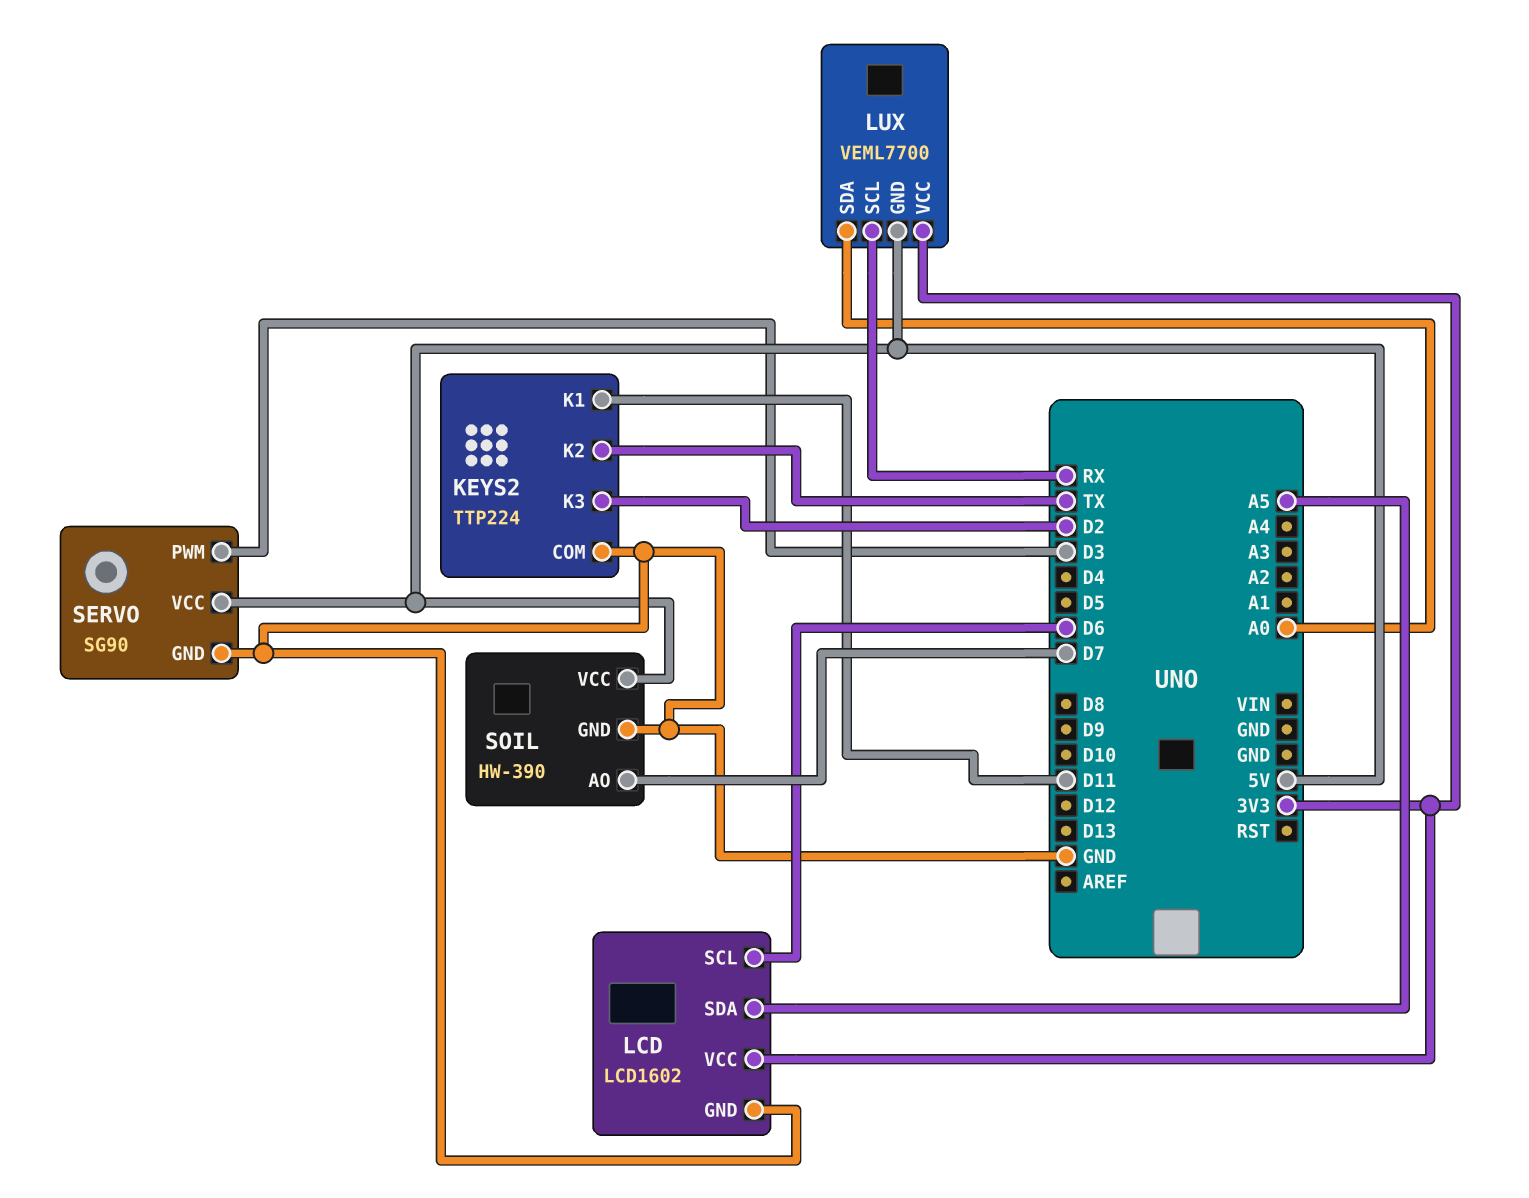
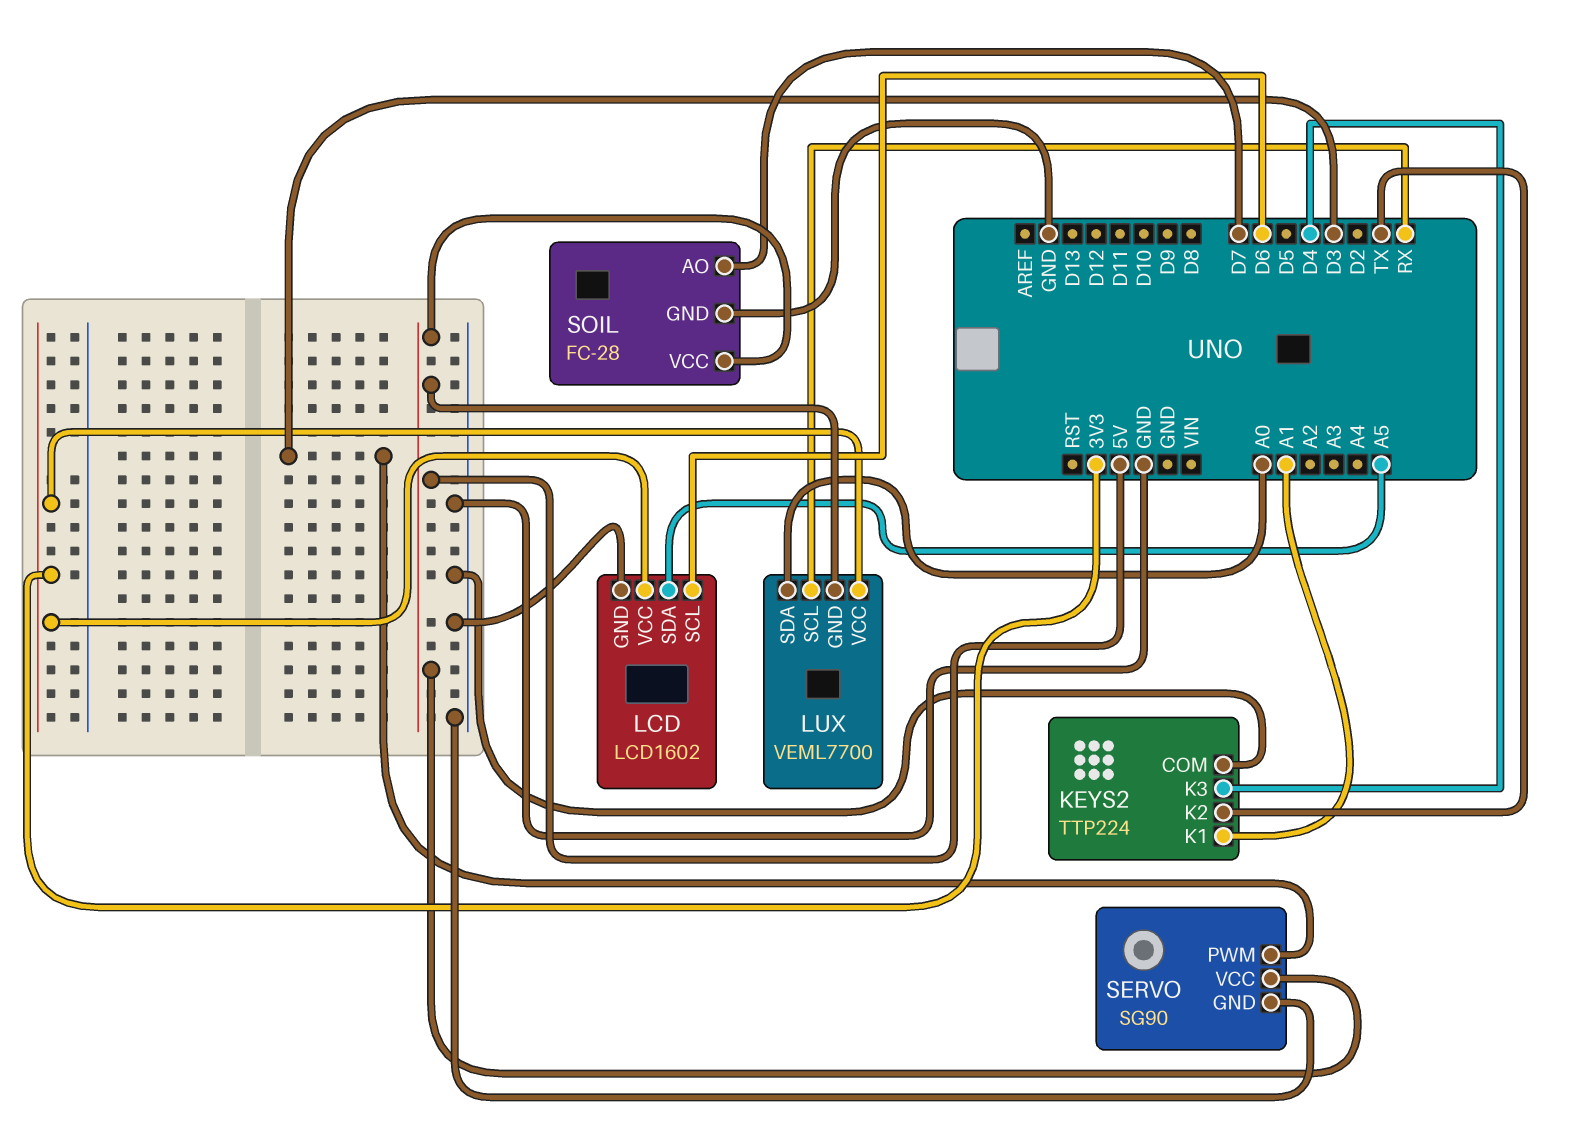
KEYS2 pin K1: D11 -> A1
KEYS2 pin K3: D2 -> D4
SOIL: HW-390 -> FC-28

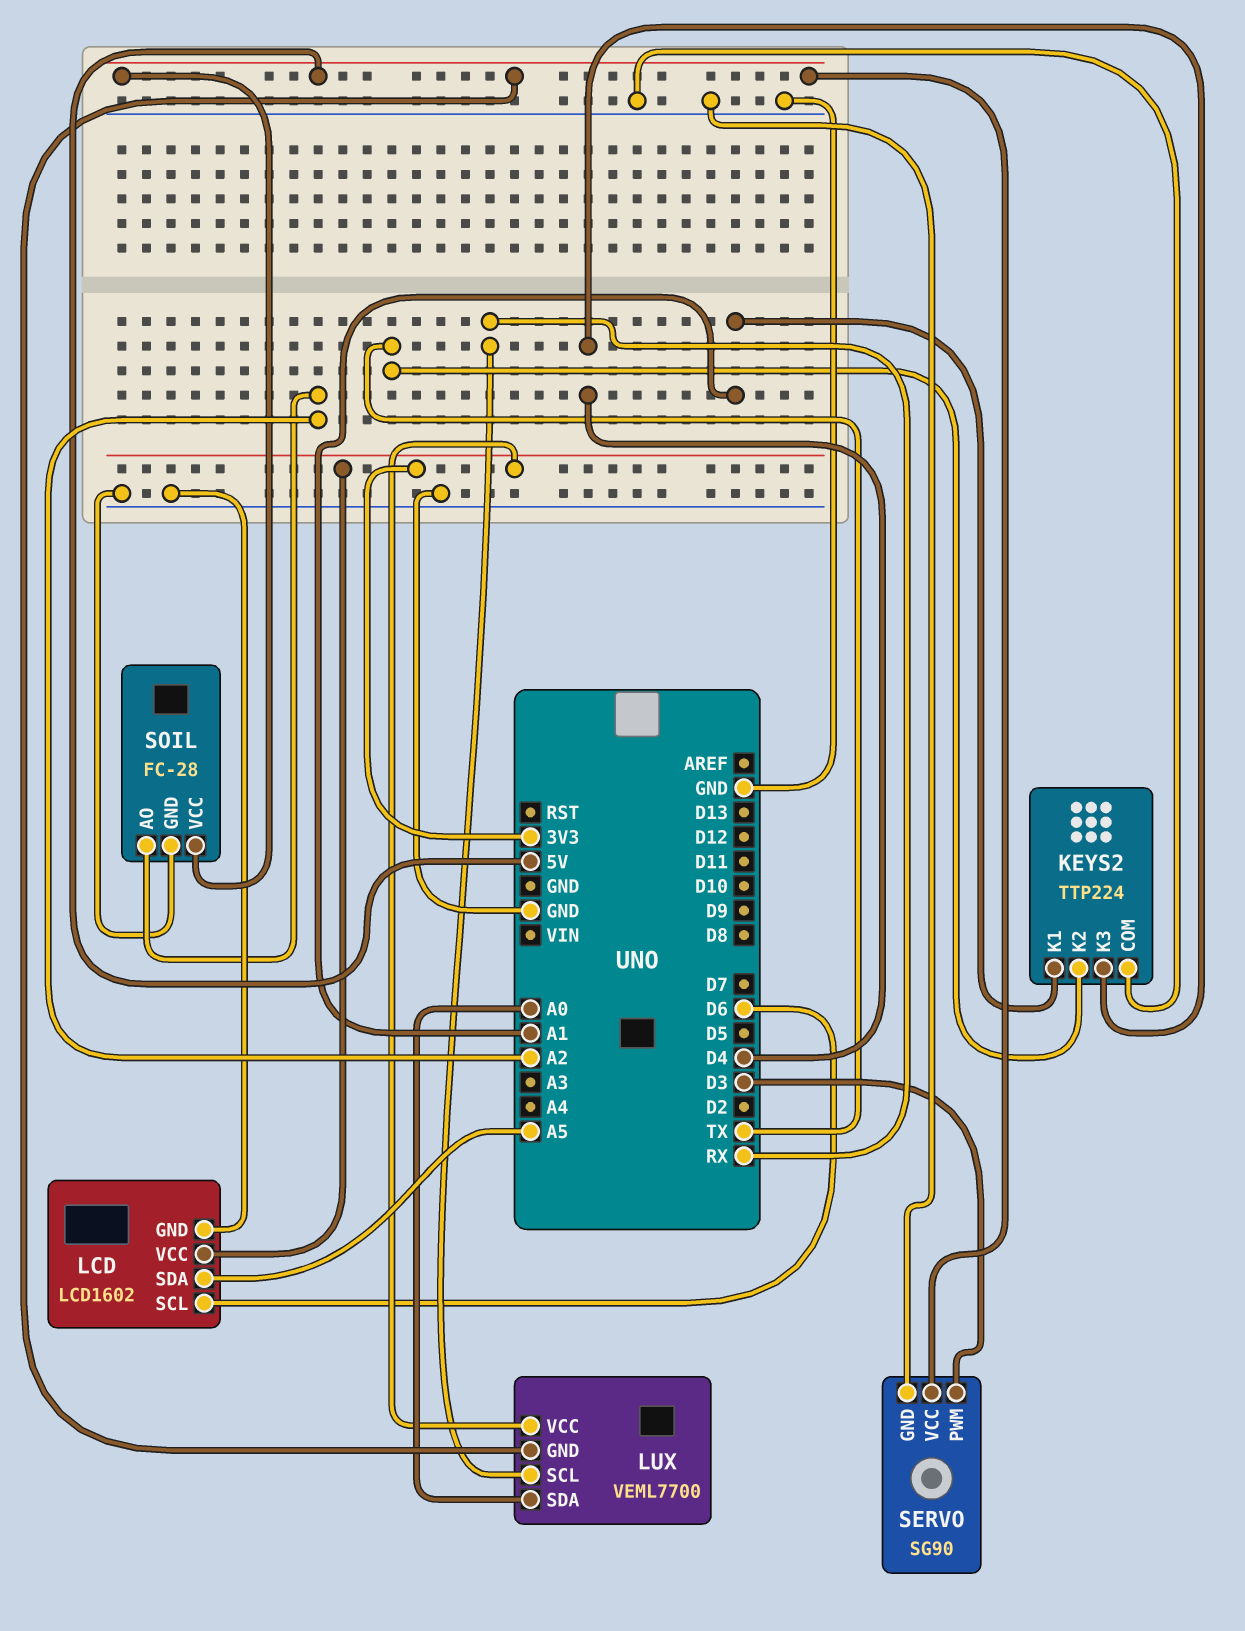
SOIL pin AO: D7 -> A2

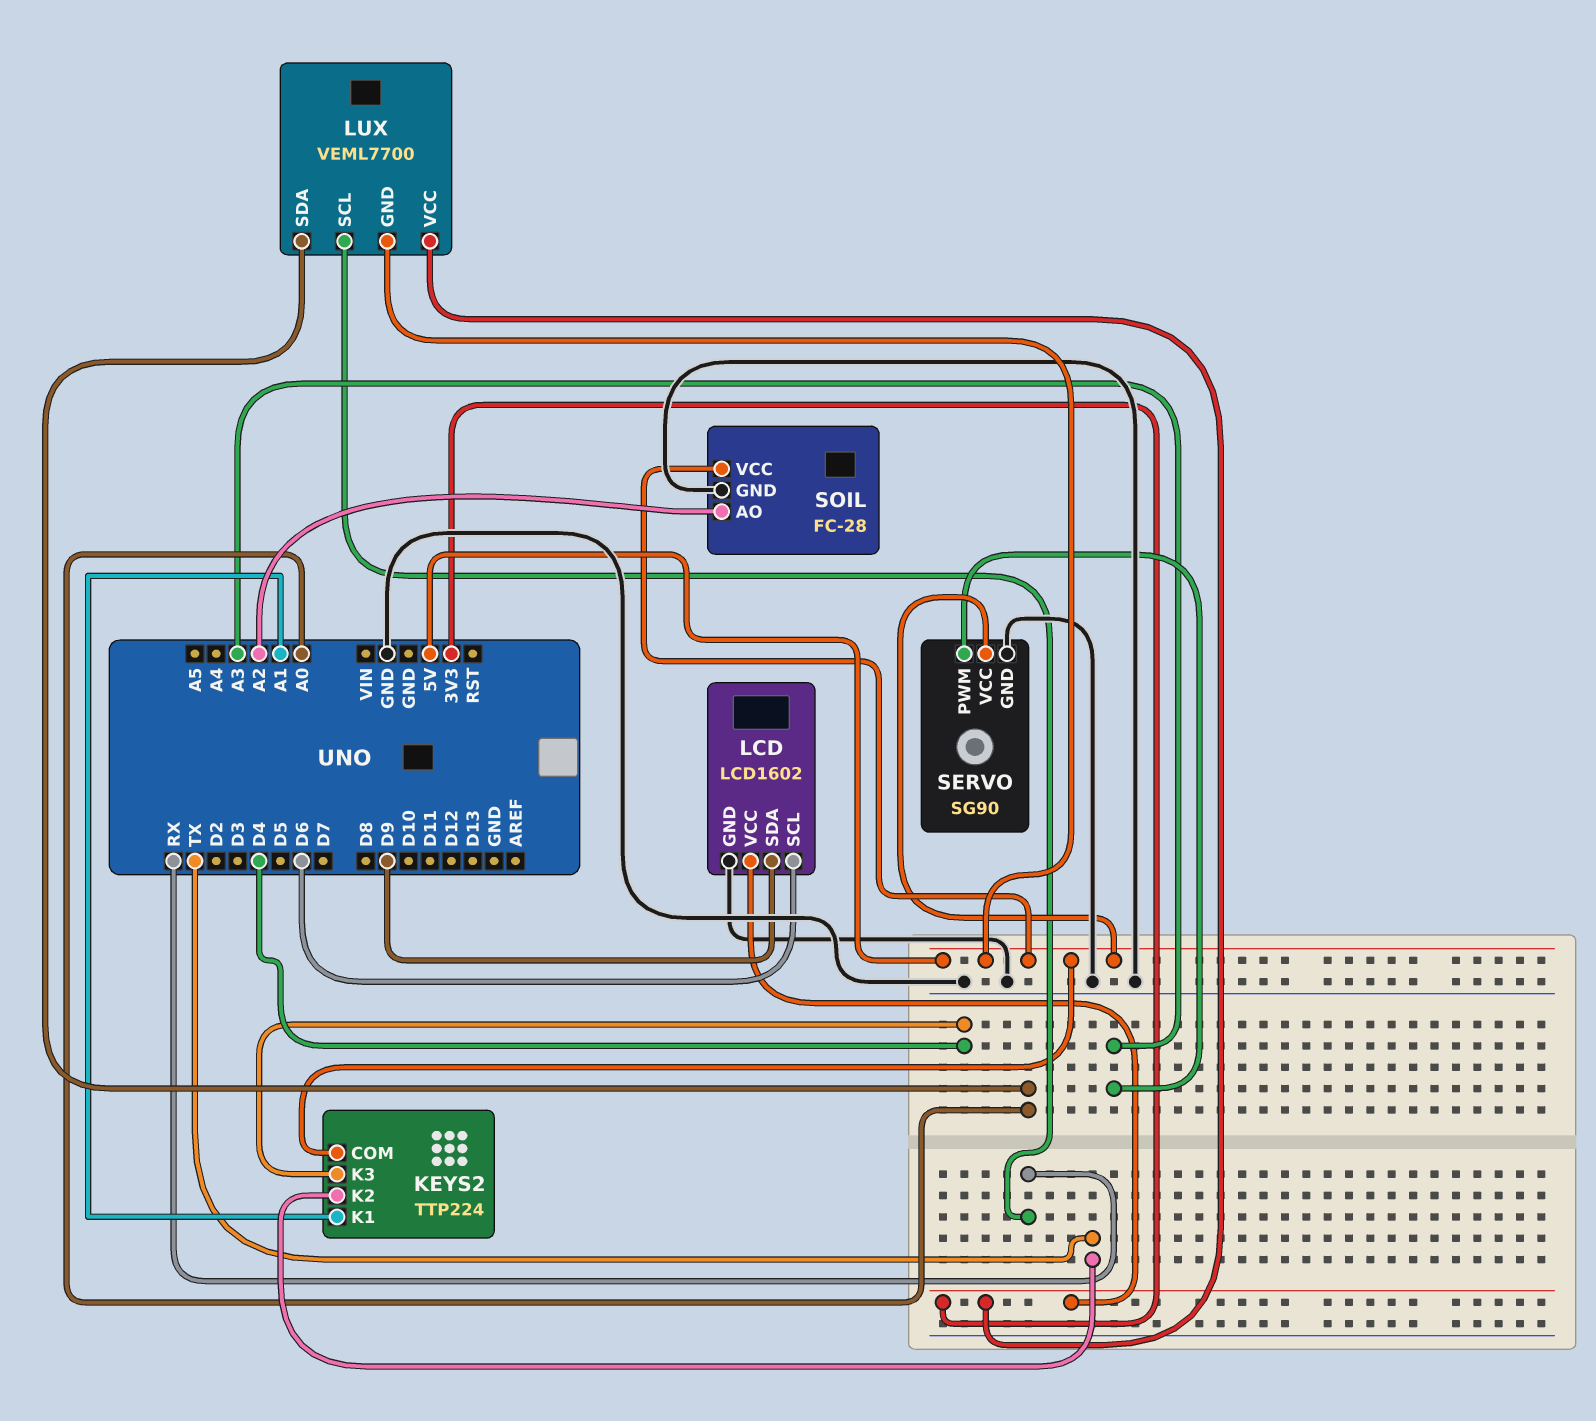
KEYS2 pin COM: GND -> 5V
LCD pin SDA: A5 -> D9
SERVO pin PWM: D3 -> A3

